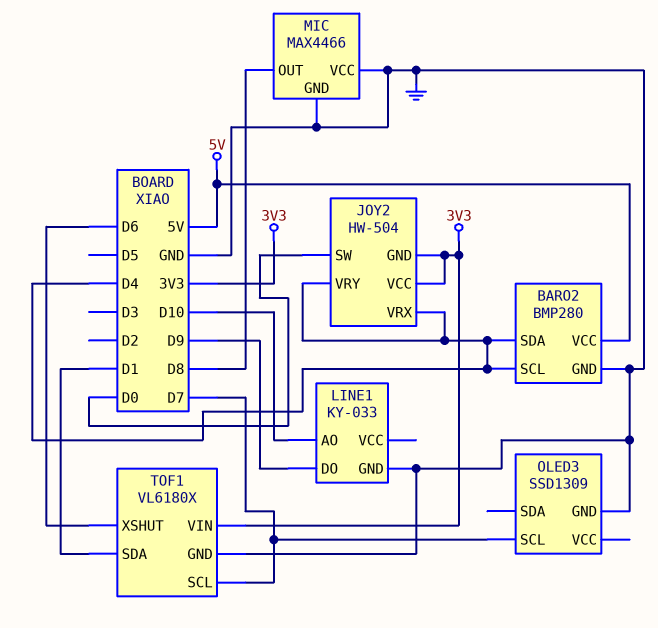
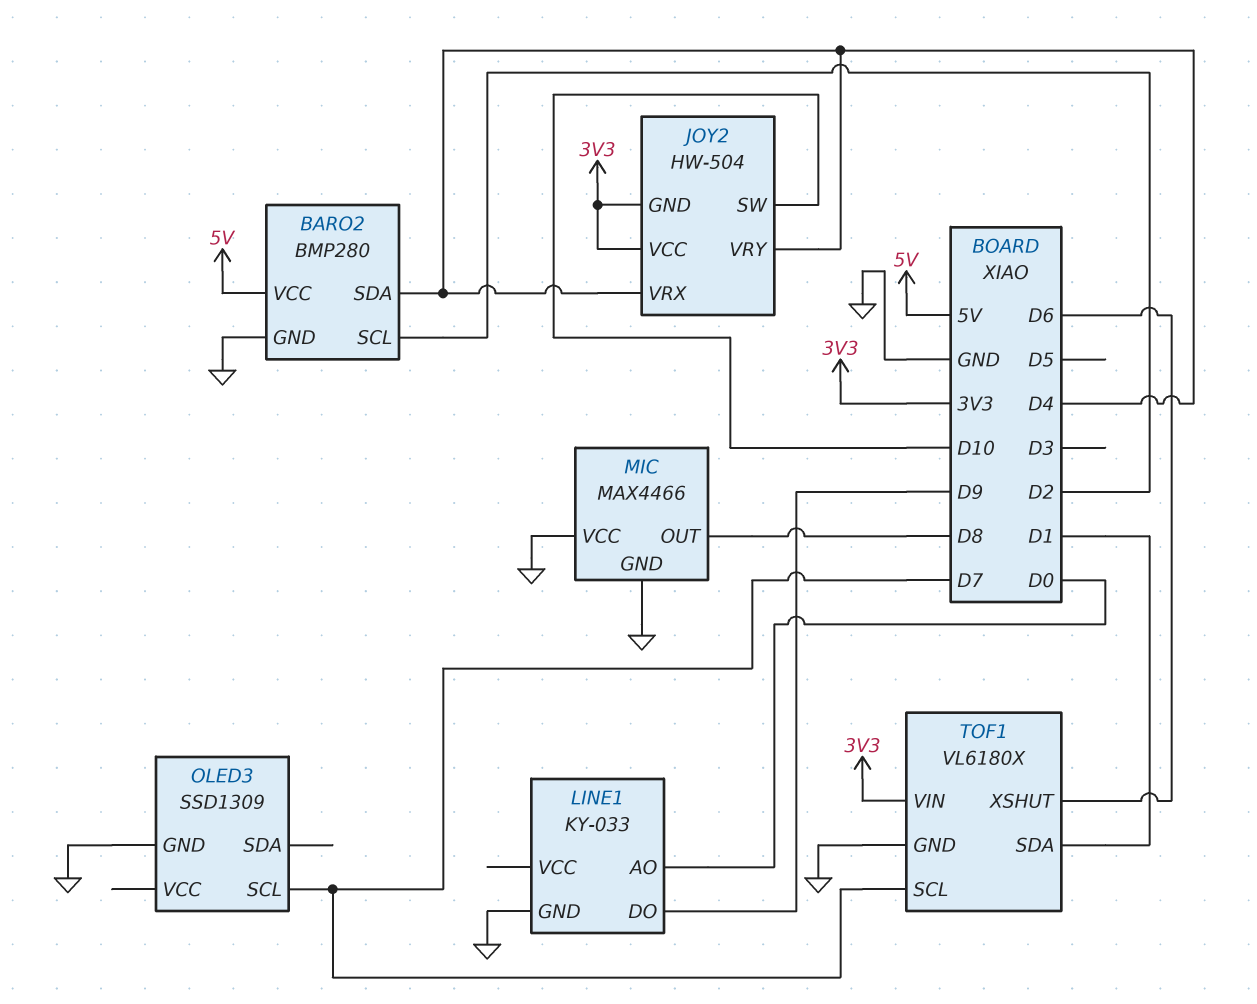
BARO2 pin SCL: D4 -> D2
JOY2 pin SW: D0 -> D10
LINE1 pin AO: D10 -> D0

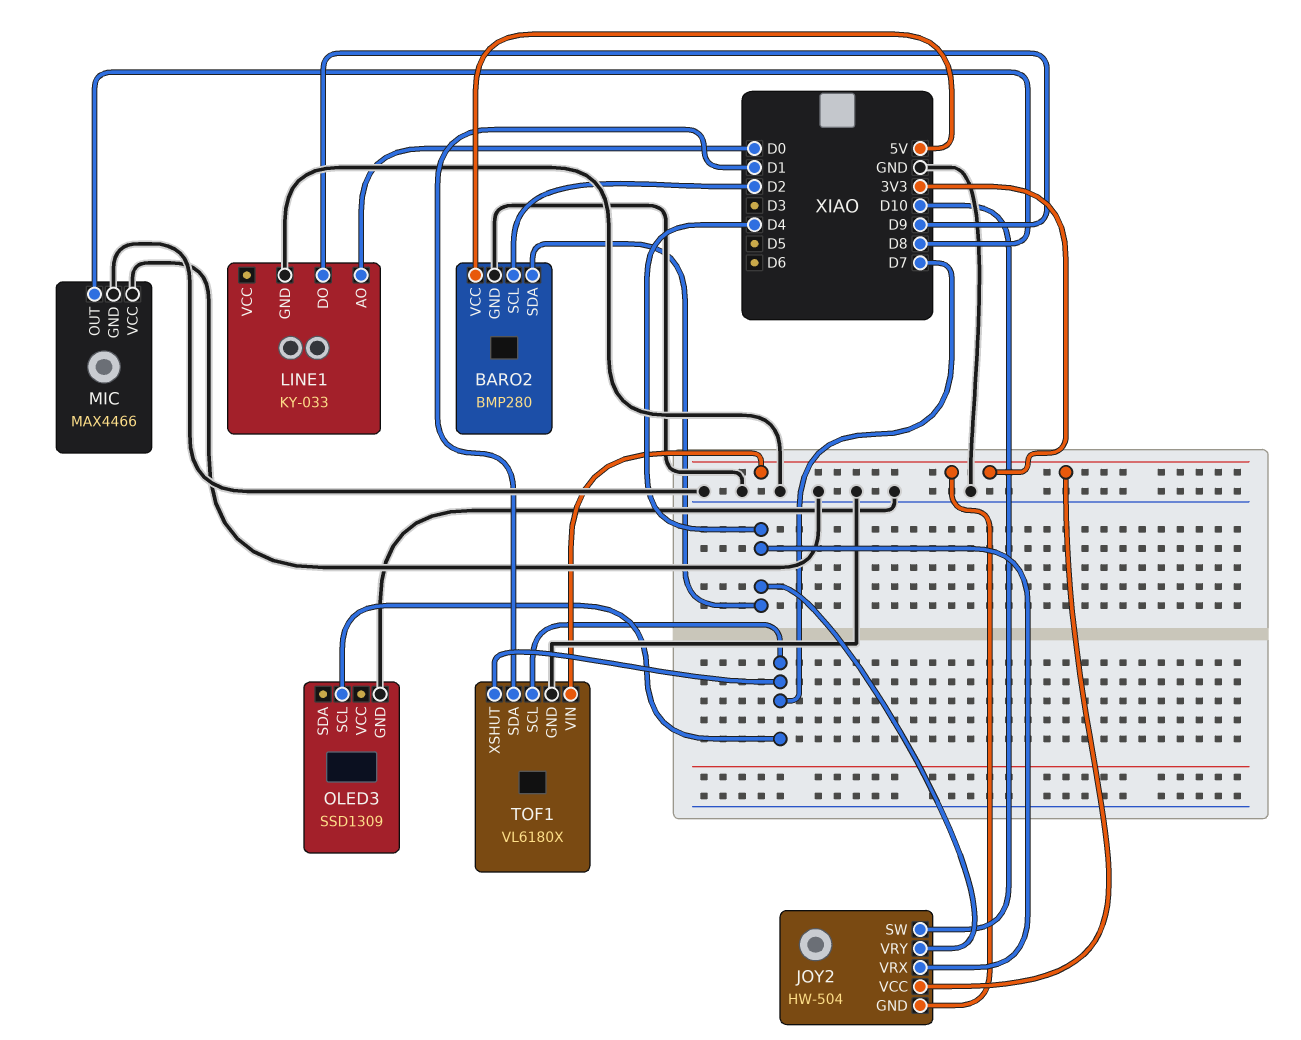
TOF1 pin XSHUT: D6 -> D7

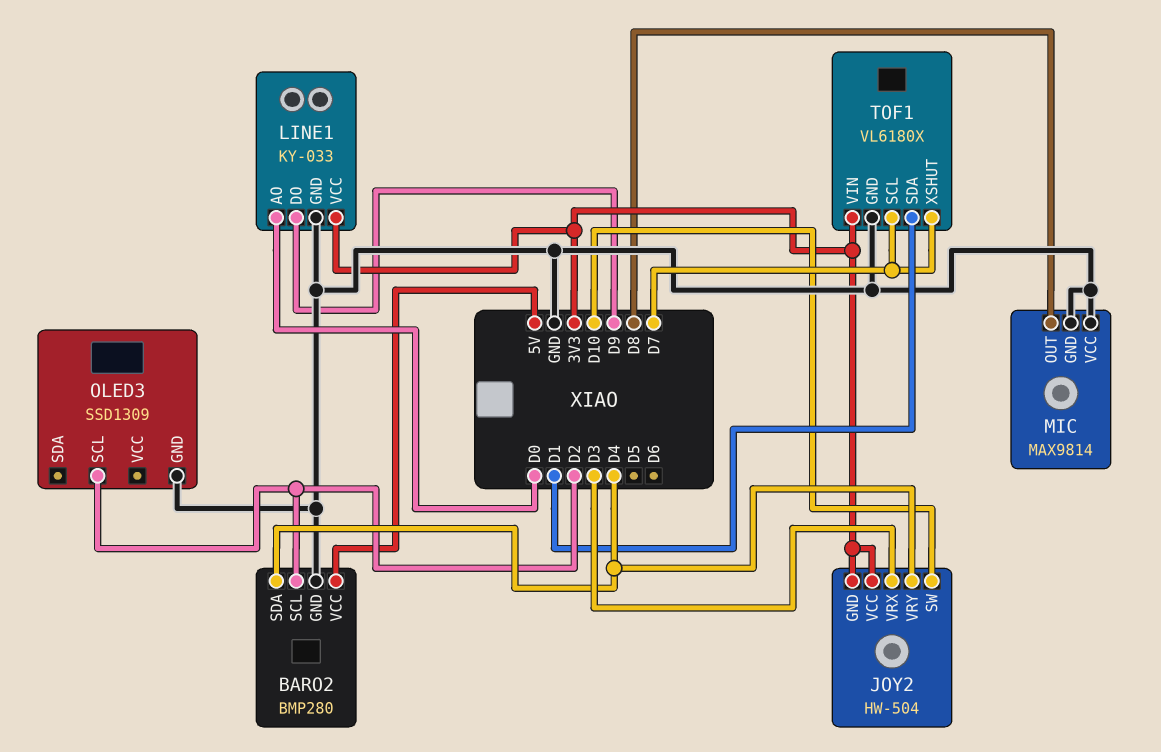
JOY2 pin VRX: D4 -> D3
LINE1 pin VCC: none -> 3V3
MIC: MAX4466 -> MAX9814
OLED3 pin SCL: D7 -> D2

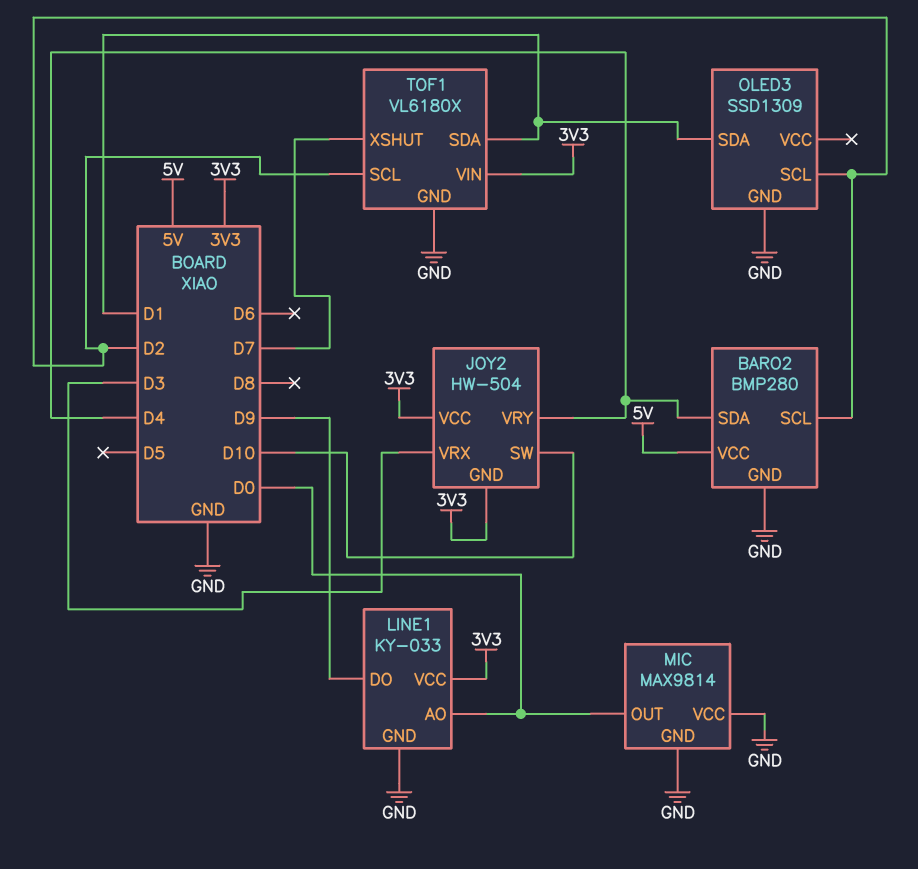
MIC pin OUT: D8 -> D0
OLED3 pin SDA: none -> D1
TOF1 pin SCL: D7 -> D2

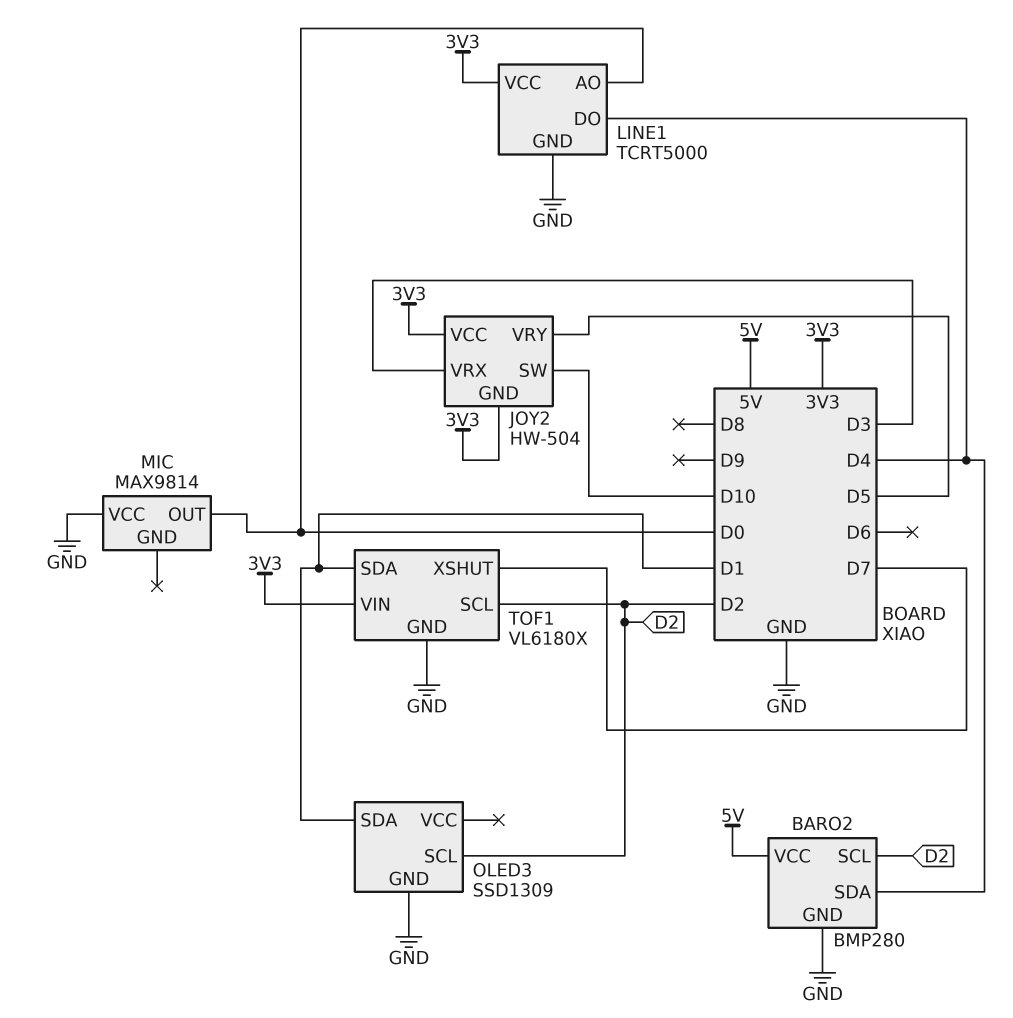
JOY2 pin VRY: D4 -> D5
LINE1: KY-033 -> TCRT5000
LINE1 pin DO: D9 -> D4
MIC pin GND: GND -> none

